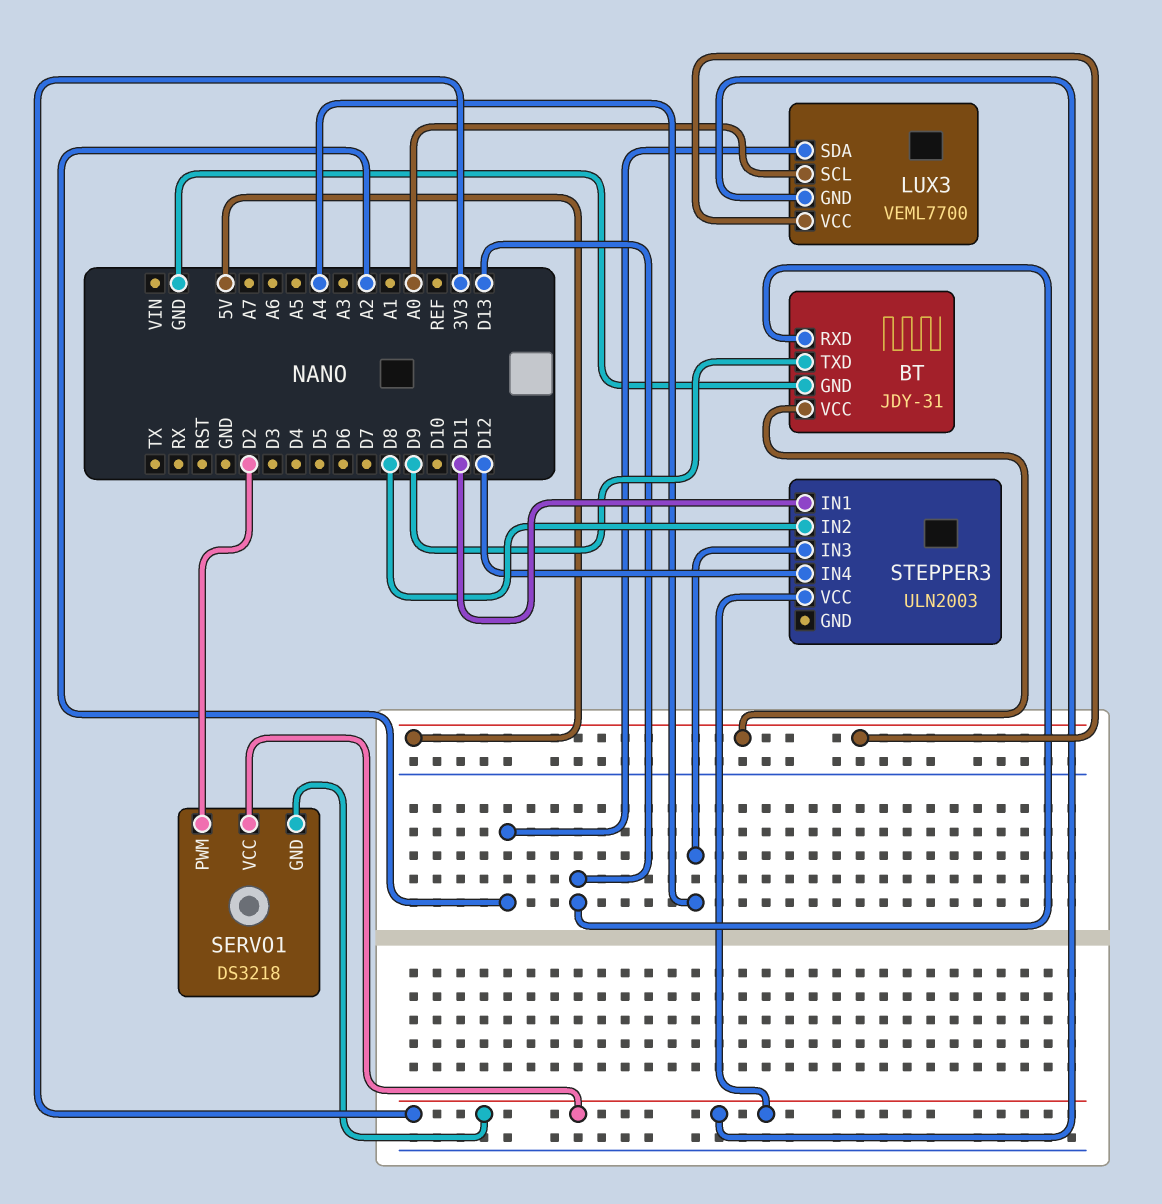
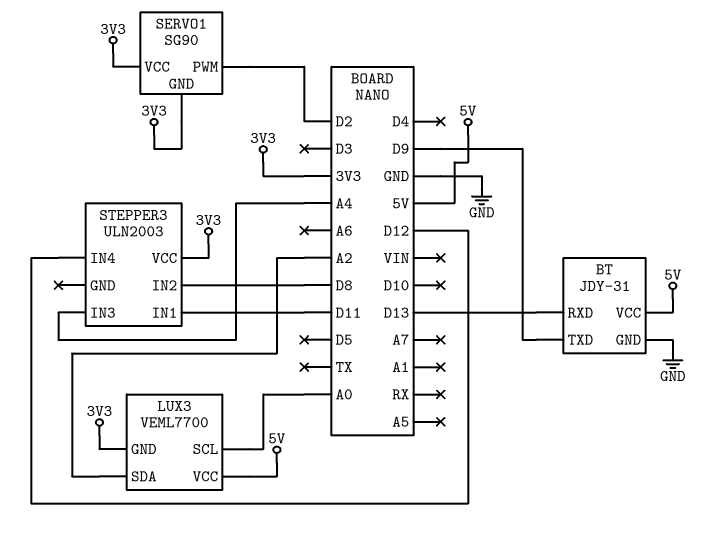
SERVO1: DS3218 -> SG90

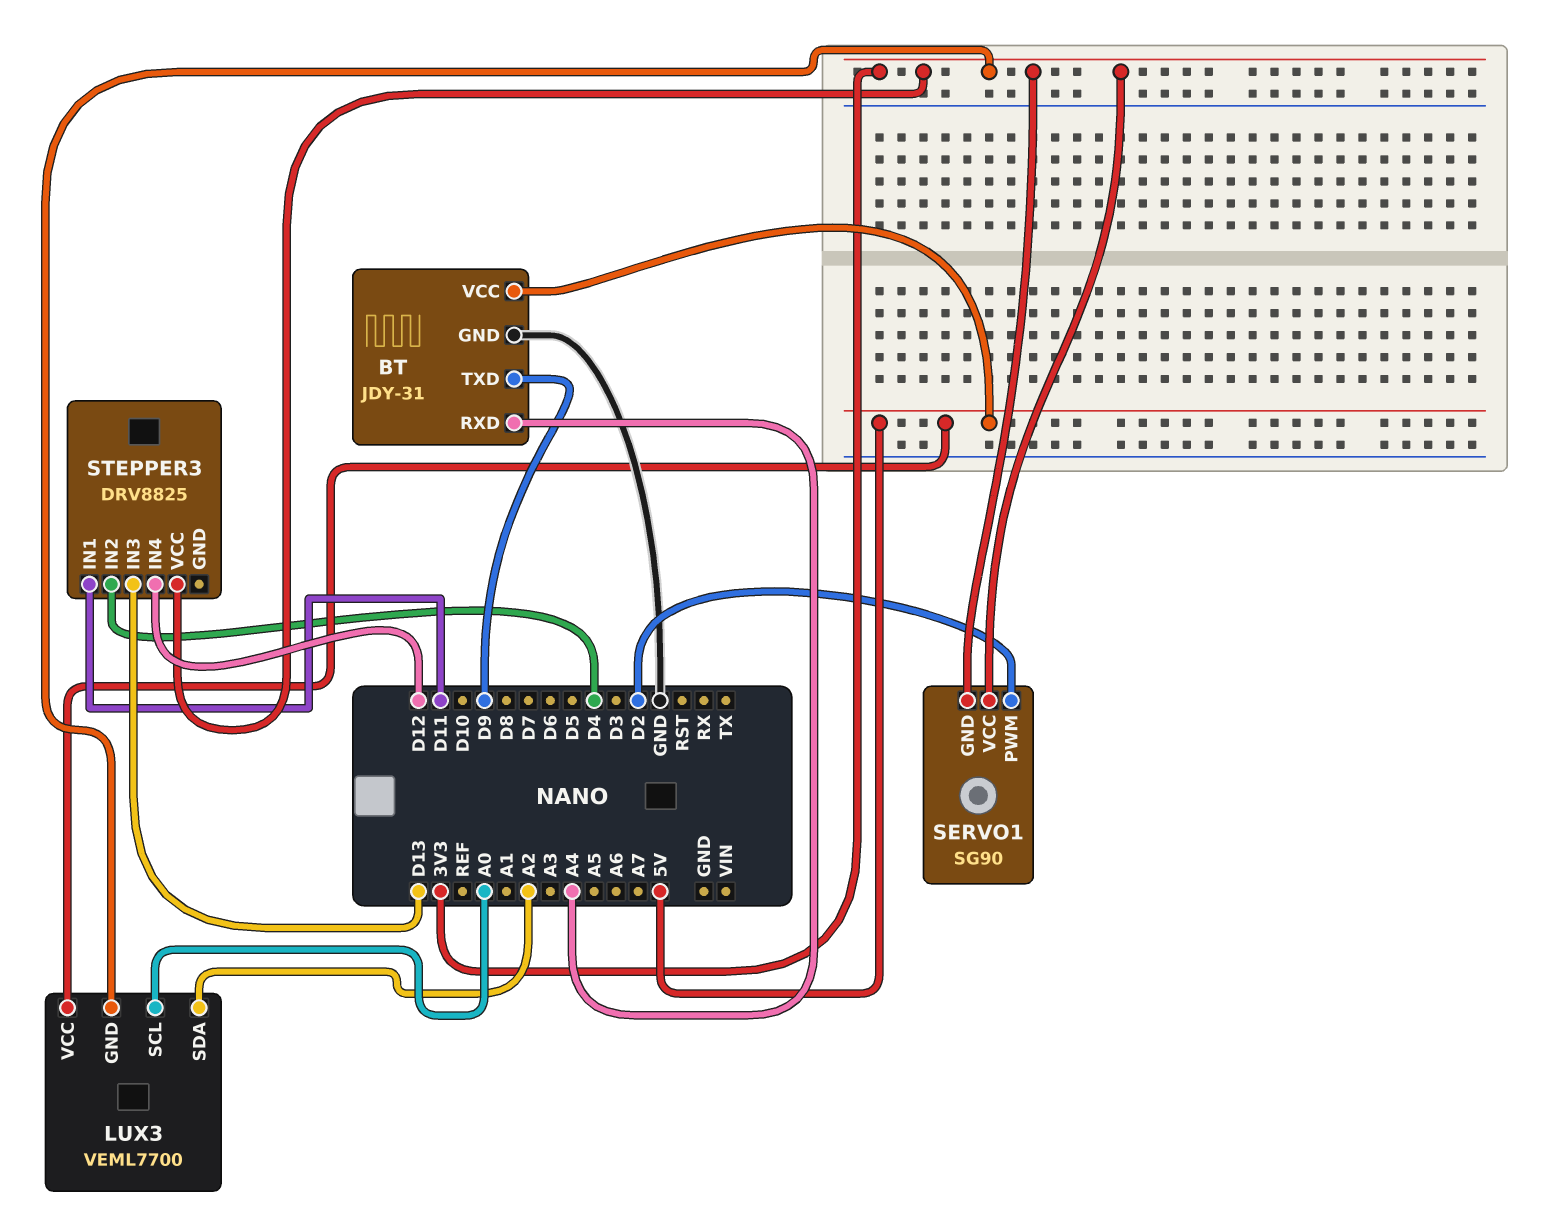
BT pin RXD: D13 -> A4
STEPPER3: ULN2003 -> DRV8825
STEPPER3 pin IN2: D8 -> D4
STEPPER3 pin IN3: A4 -> D13

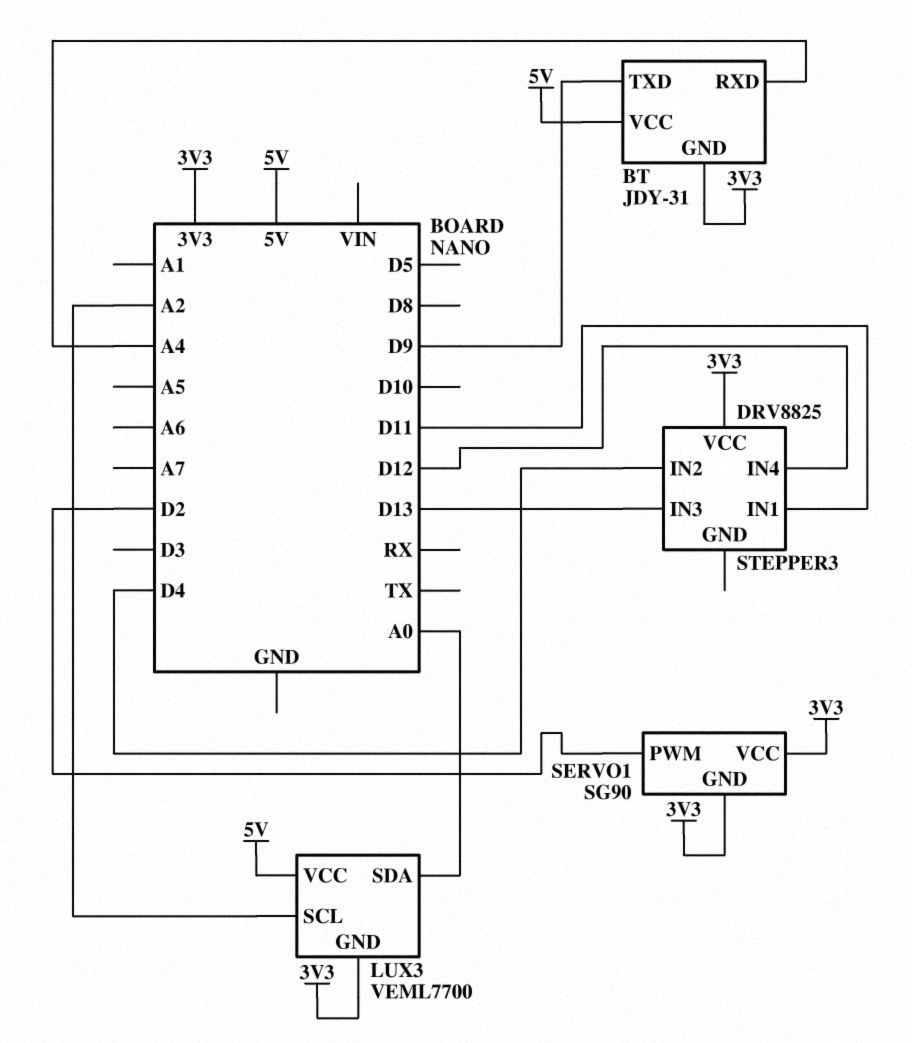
BT pin GND: GND -> 3V3
LUX3 pin SCL: A0 -> A2
LUX3 pin SDA: A2 -> A0

